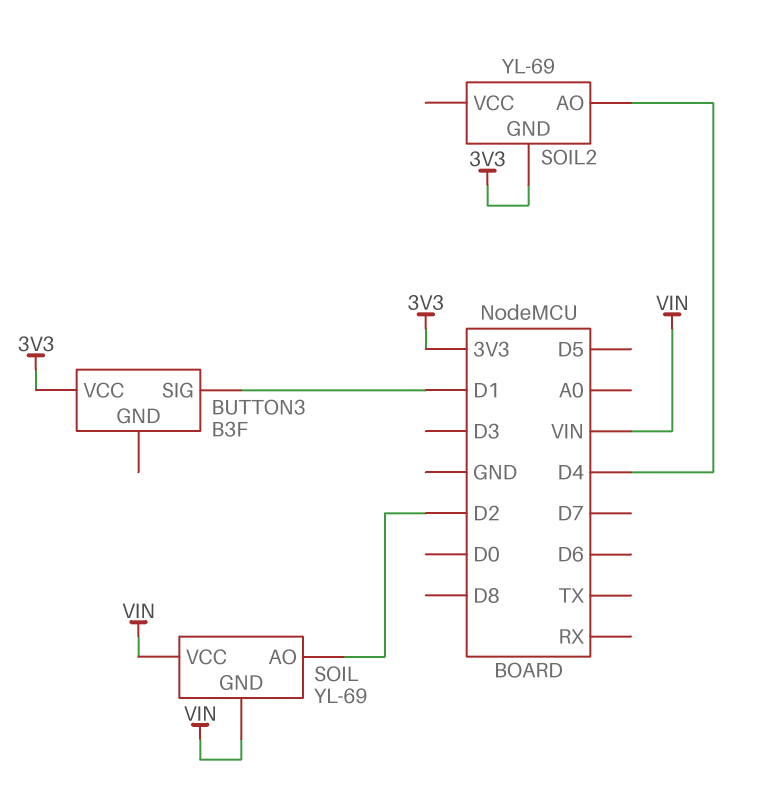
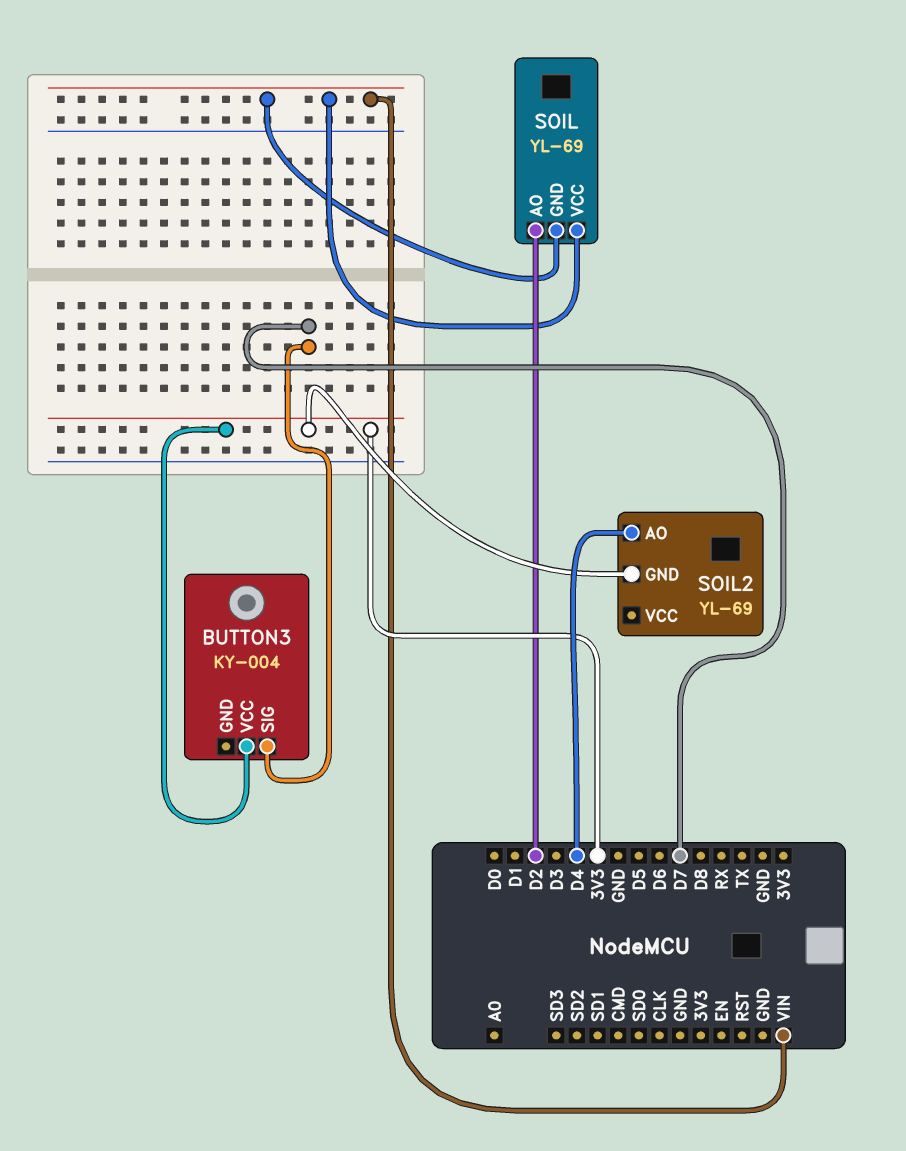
BUTTON3: B3F -> KY-004
BUTTON3 pin SIG: D1 -> D7

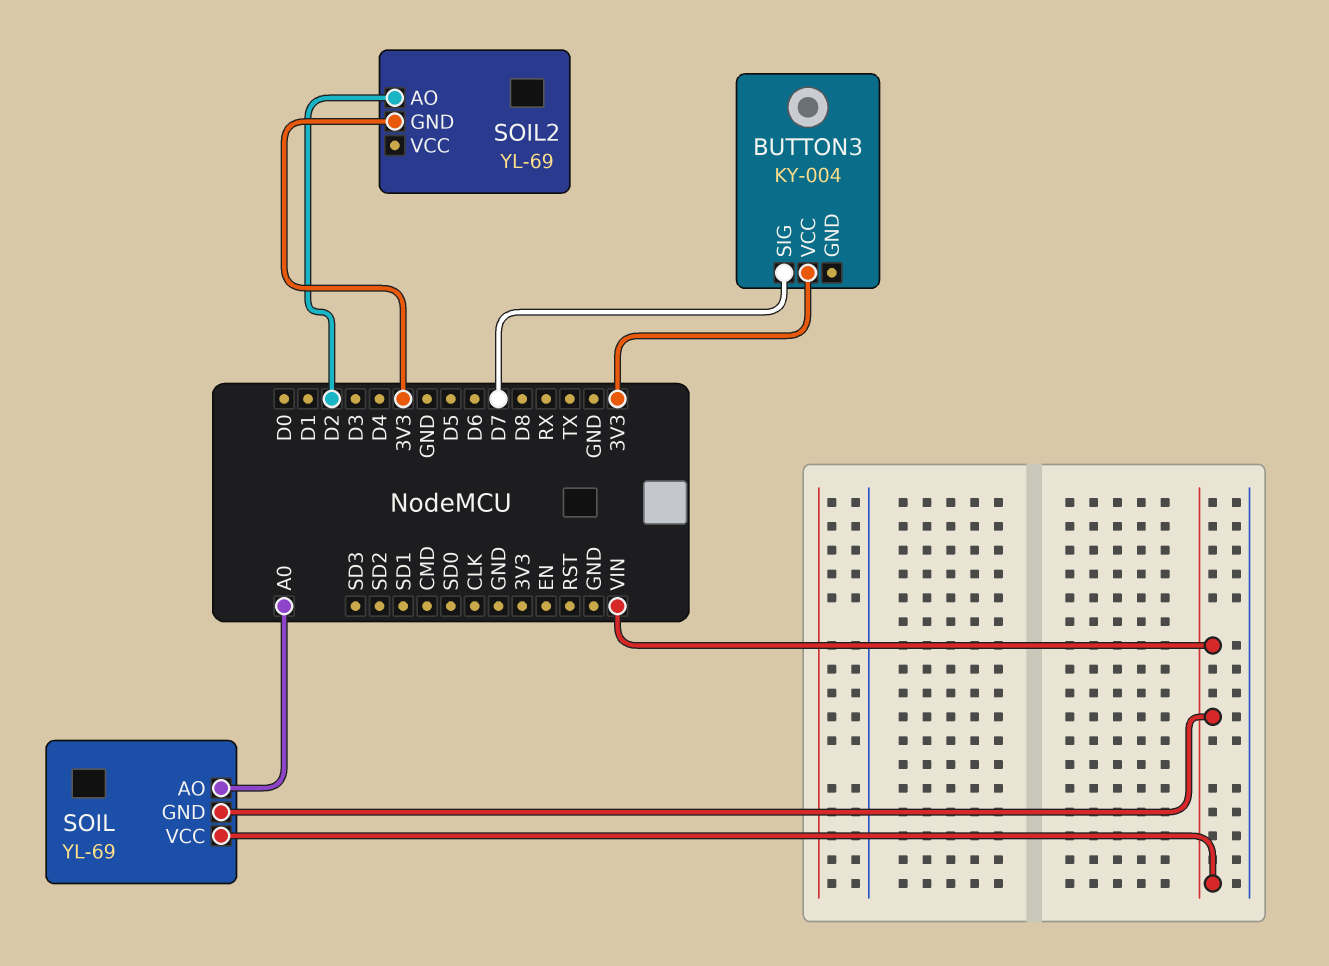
SOIL pin AO: D2 -> A0
SOIL2 pin AO: D4 -> D2

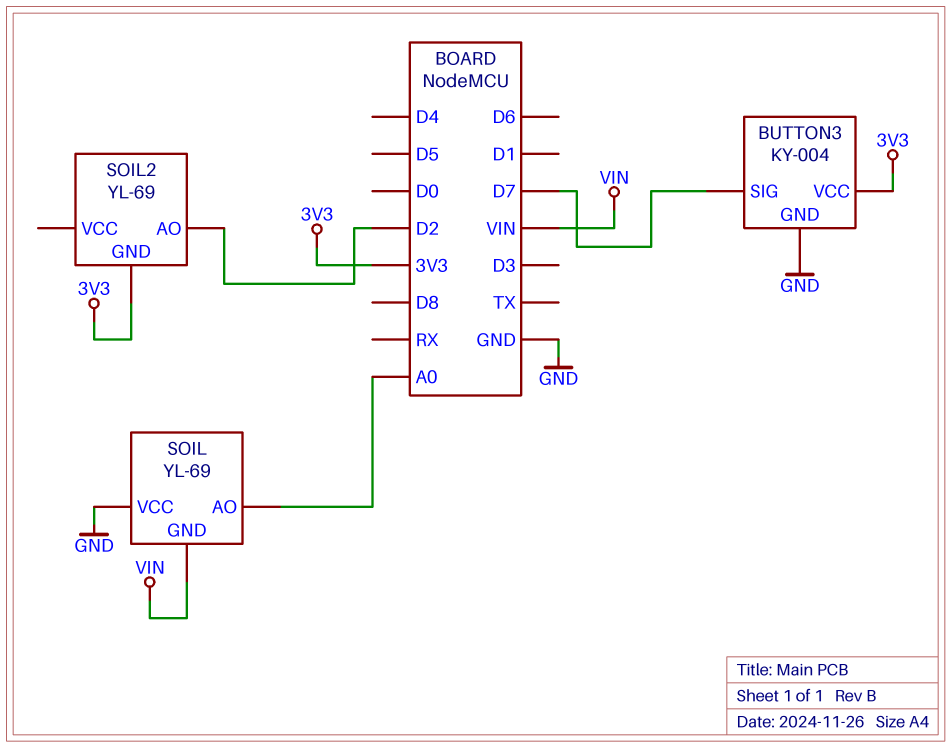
BUTTON3 pin GND: none -> GND
SOIL pin VCC: VIN -> GND

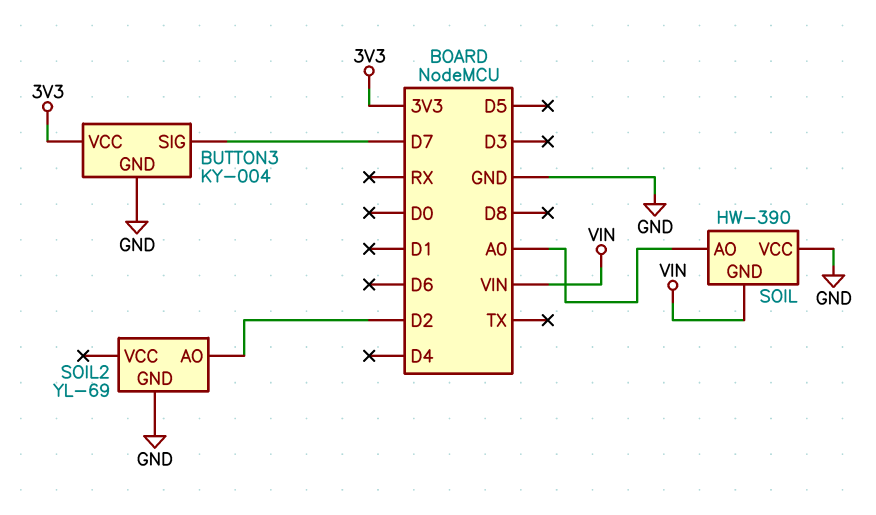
SOIL: YL-69 -> HW-390
SOIL2 pin GND: 3V3 -> GND

